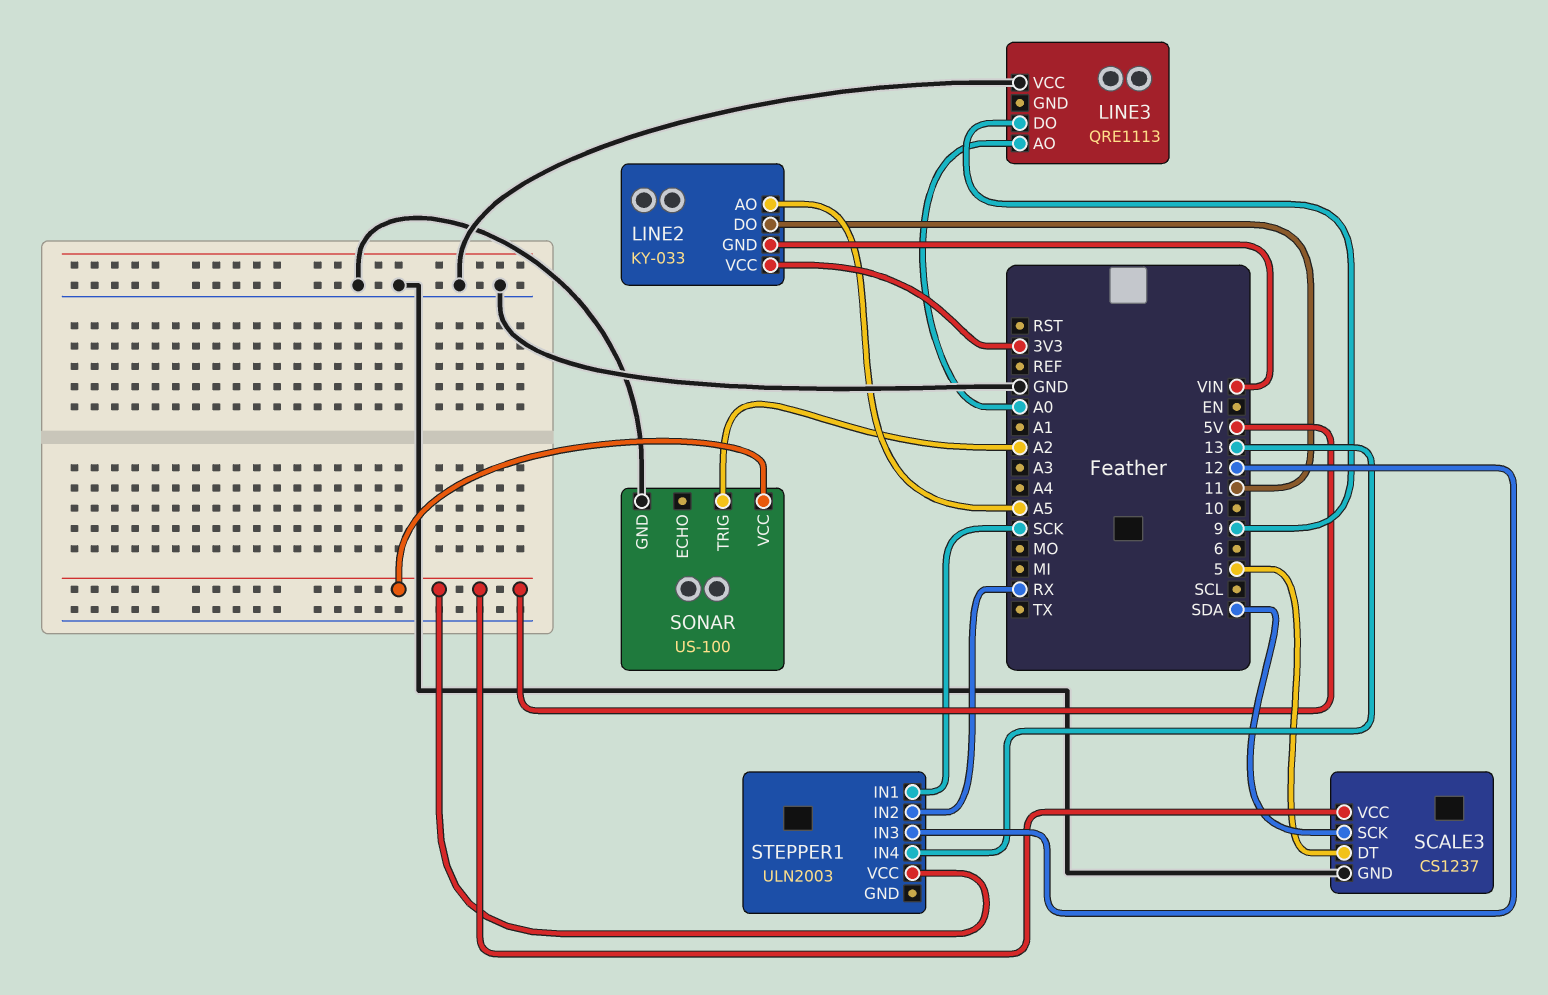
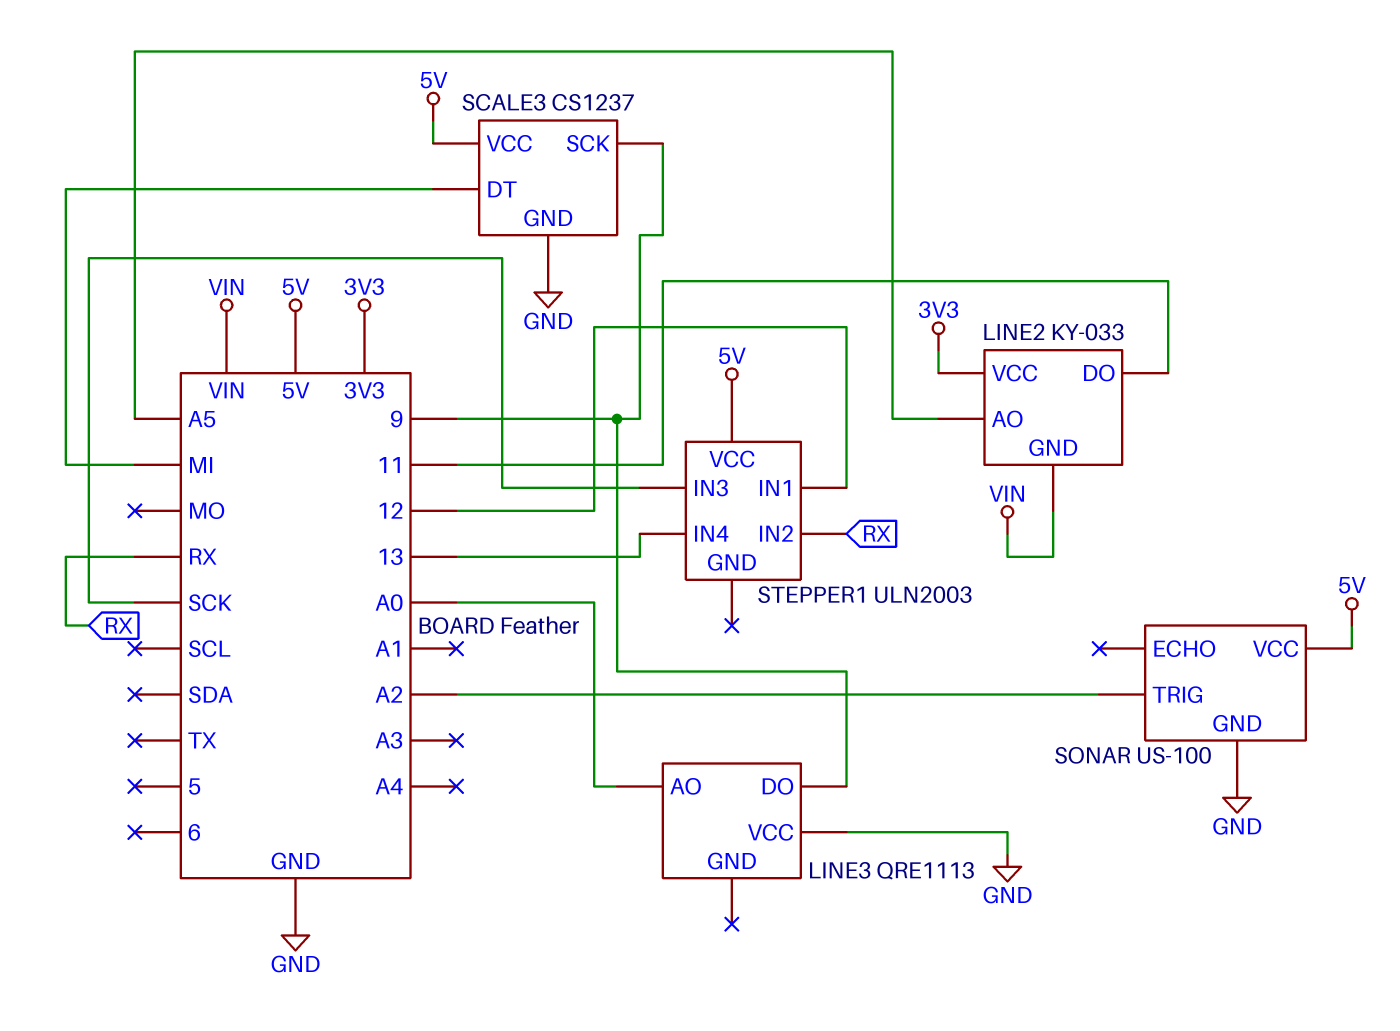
SCALE3 pin DT: 5 -> MI
SCALE3 pin SCK: SDA -> 9
STEPPER1 pin IN1: SCK -> 12
STEPPER1 pin IN3: 12 -> SCK

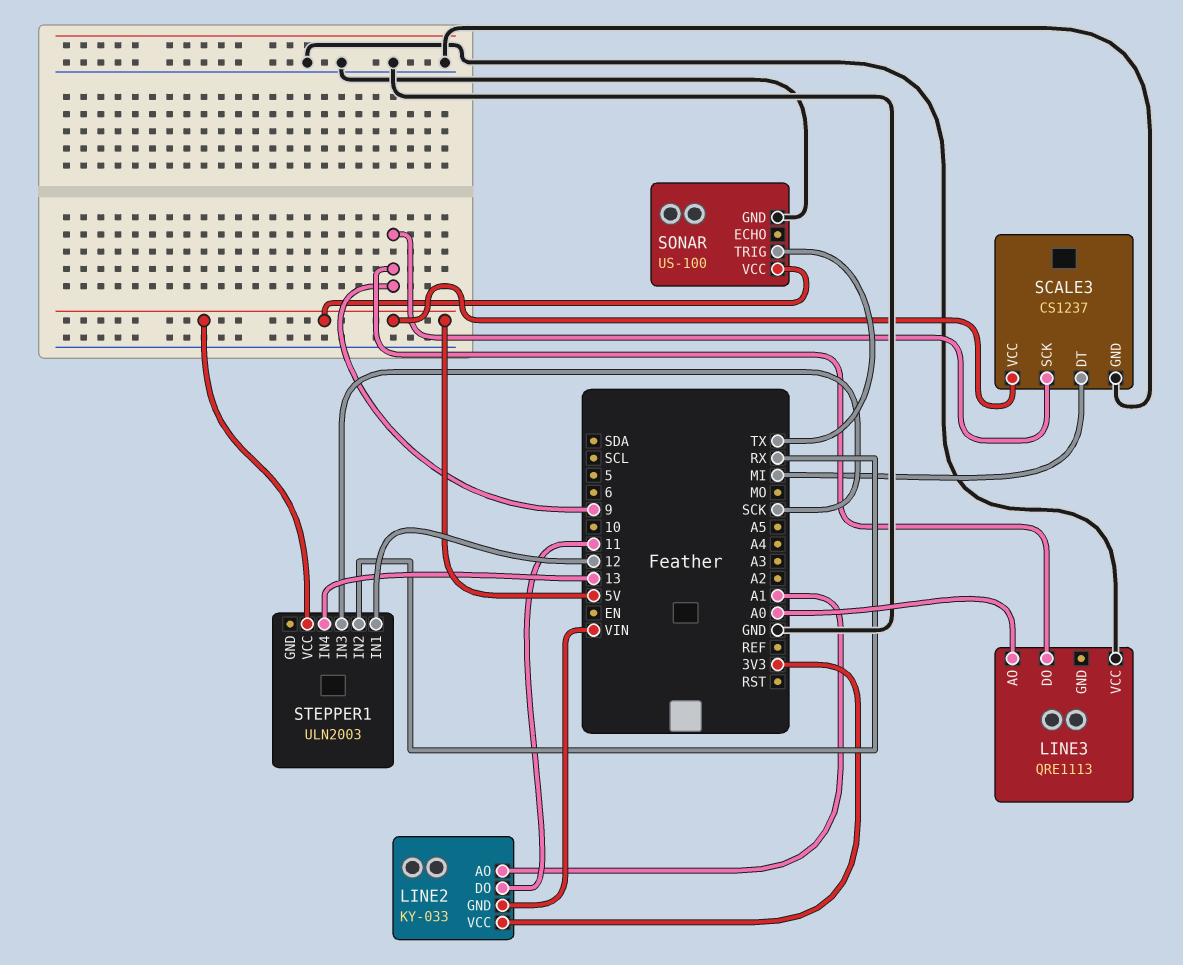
LINE2 pin AO: A5 -> A1
SONAR pin TRIG: A2 -> TX

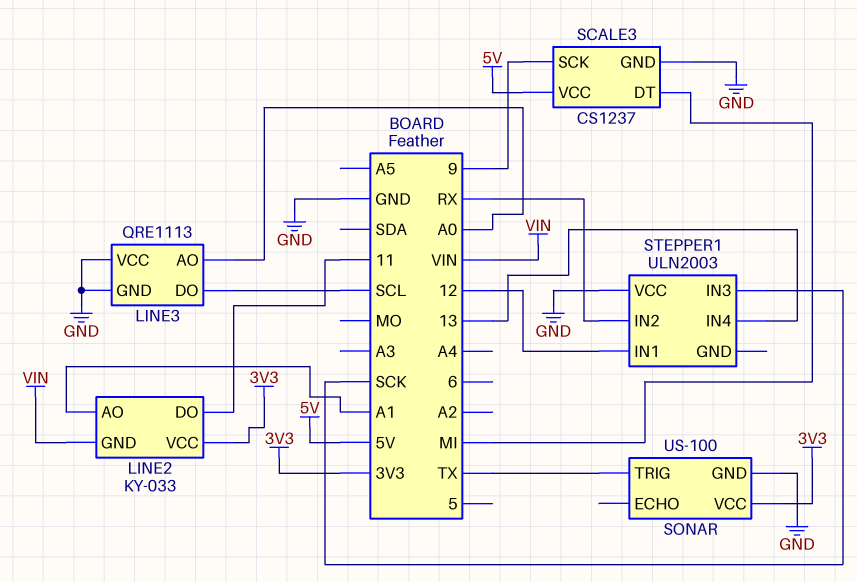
LINE3 pin DO: 9 -> SCL
LINE3 pin GND: none -> GND
SONAR pin VCC: 5V -> 3V3
STEPPER1 pin VCC: 5V -> GND

